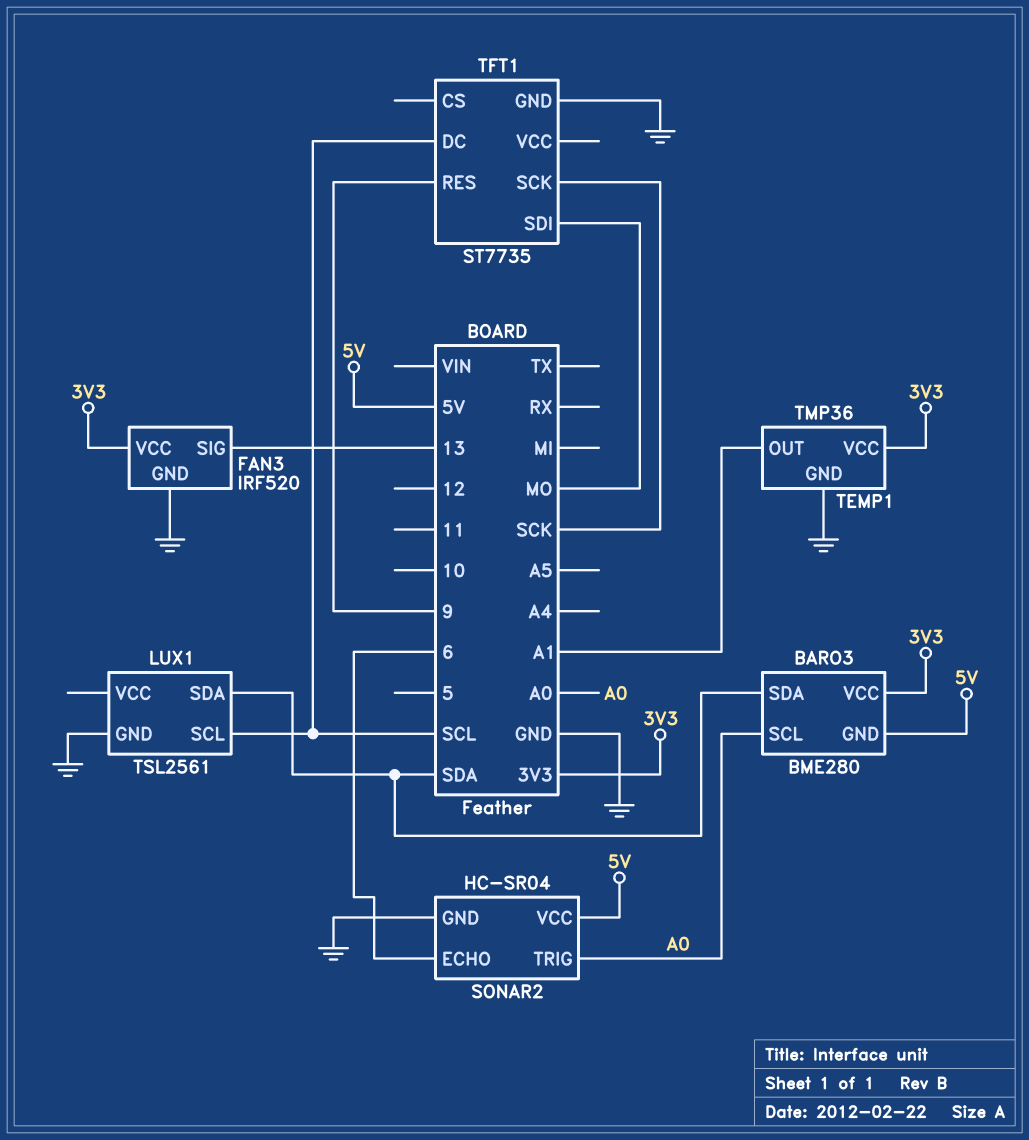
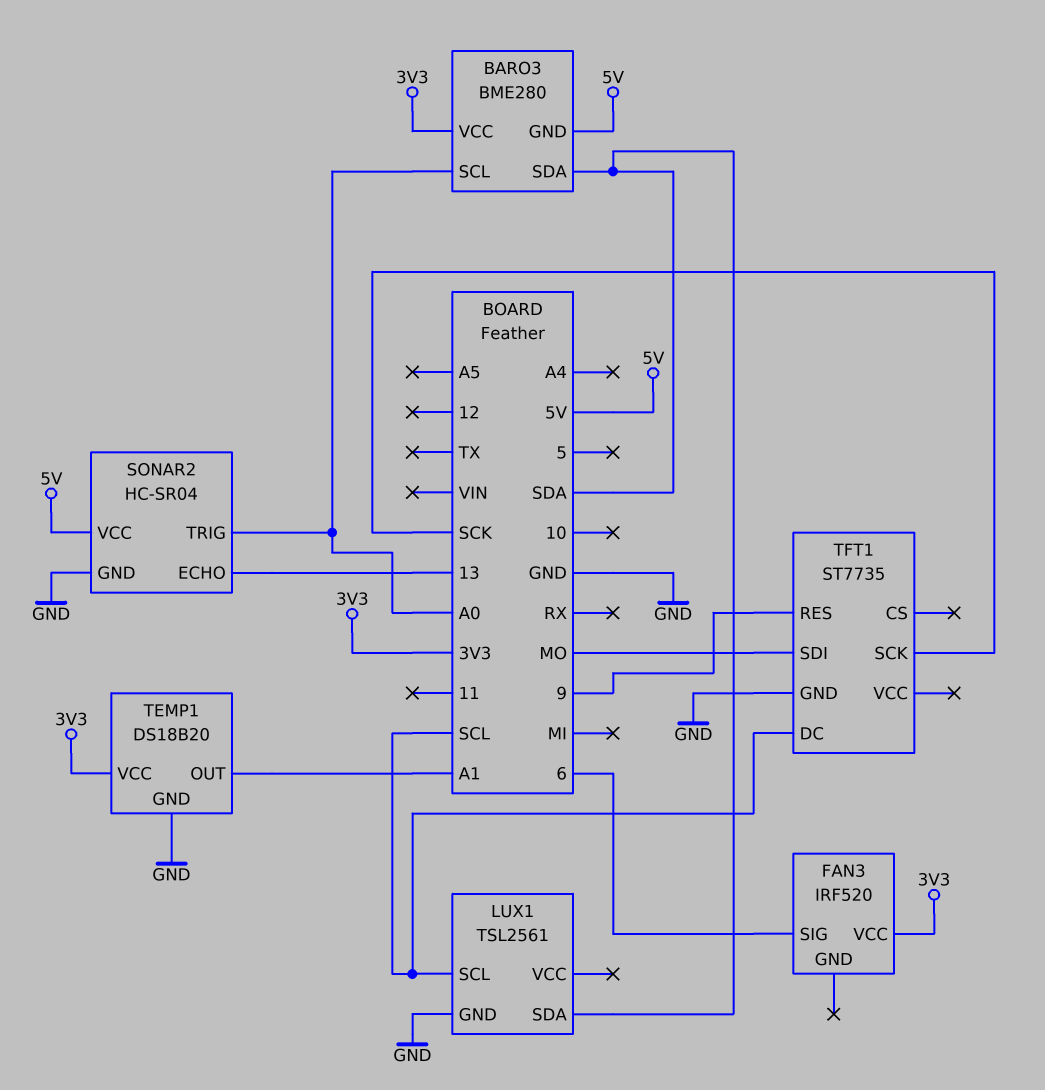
FAN3 pin GND: GND -> none
FAN3 pin SIG: 13 -> 6
SONAR2 pin ECHO: 6 -> 13
TEMP1: TMP36 -> DS18B20

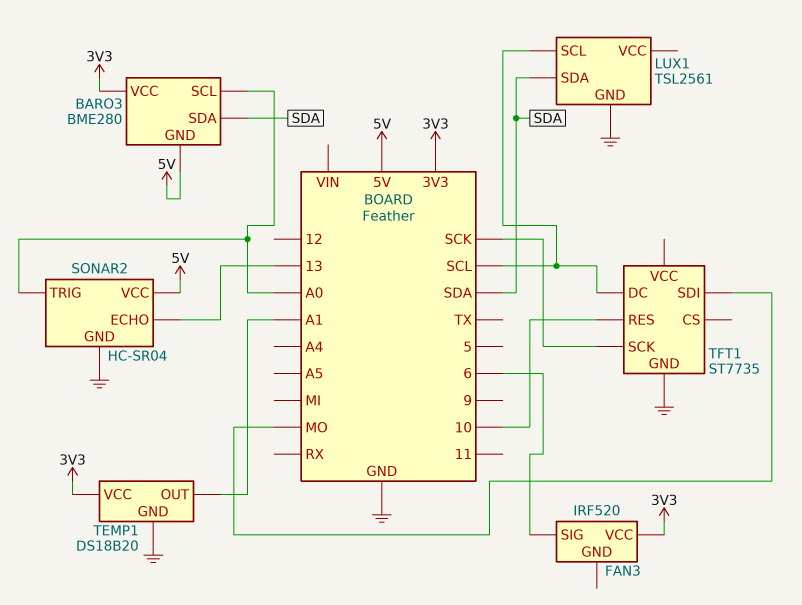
TFT1 pin RES: 9 -> 10

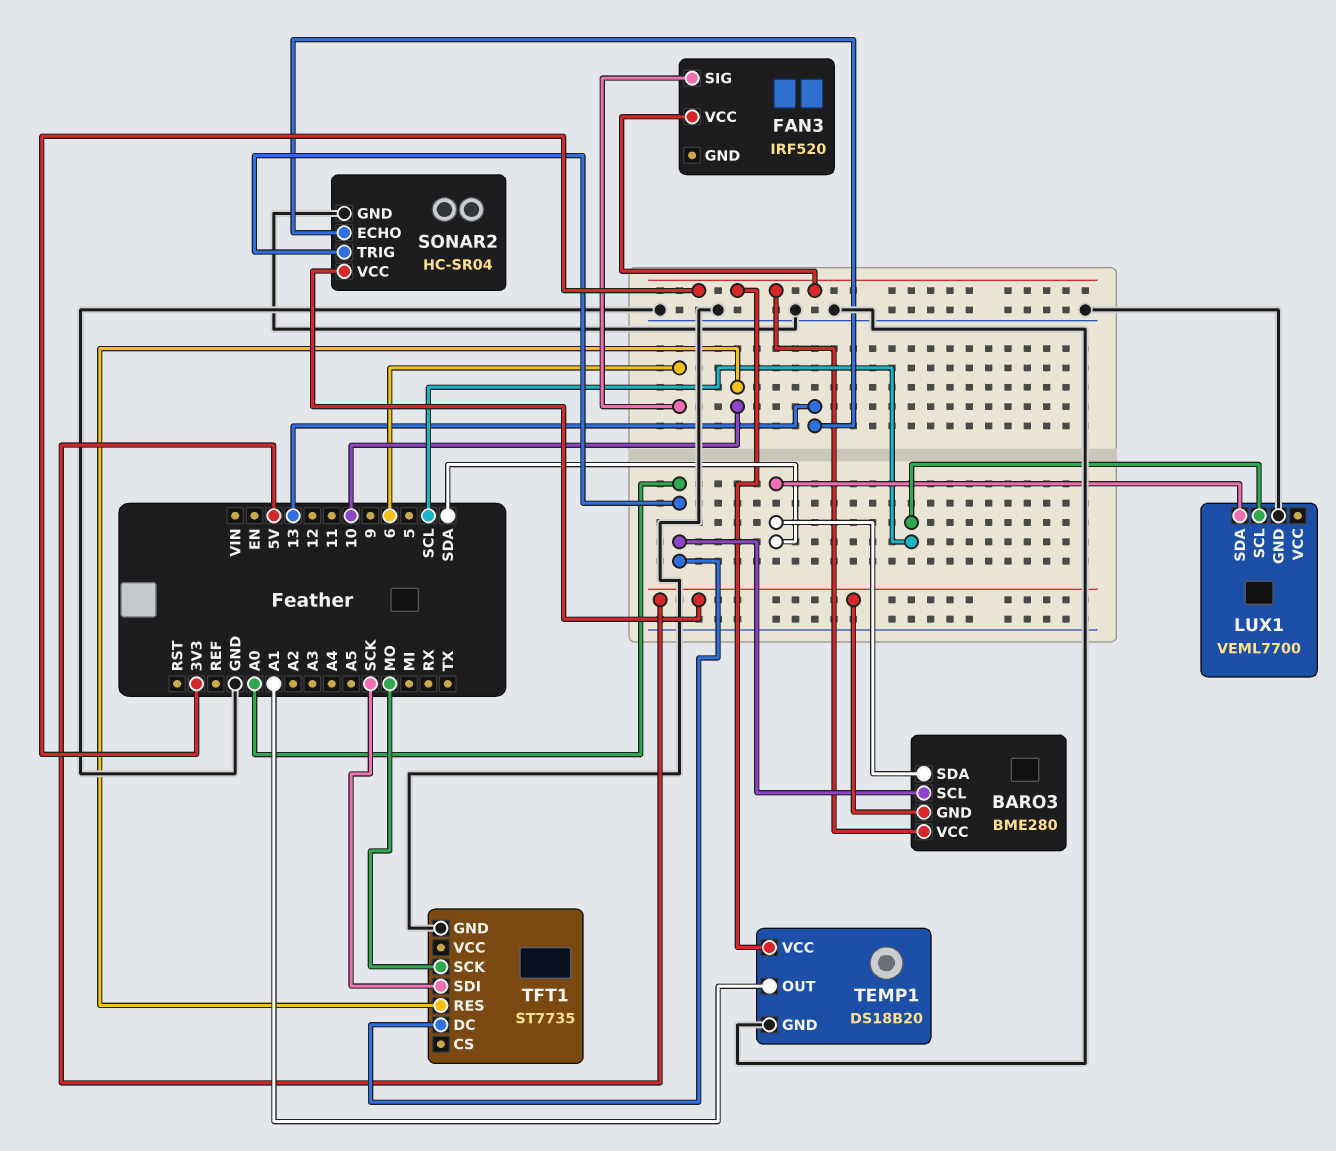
LUX1: TSL2561 -> VEML7700
TFT1 pin DC: SCL -> A0
TFT1 pin SCK: SCK -> MO
TFT1 pin SDI: MO -> SCK

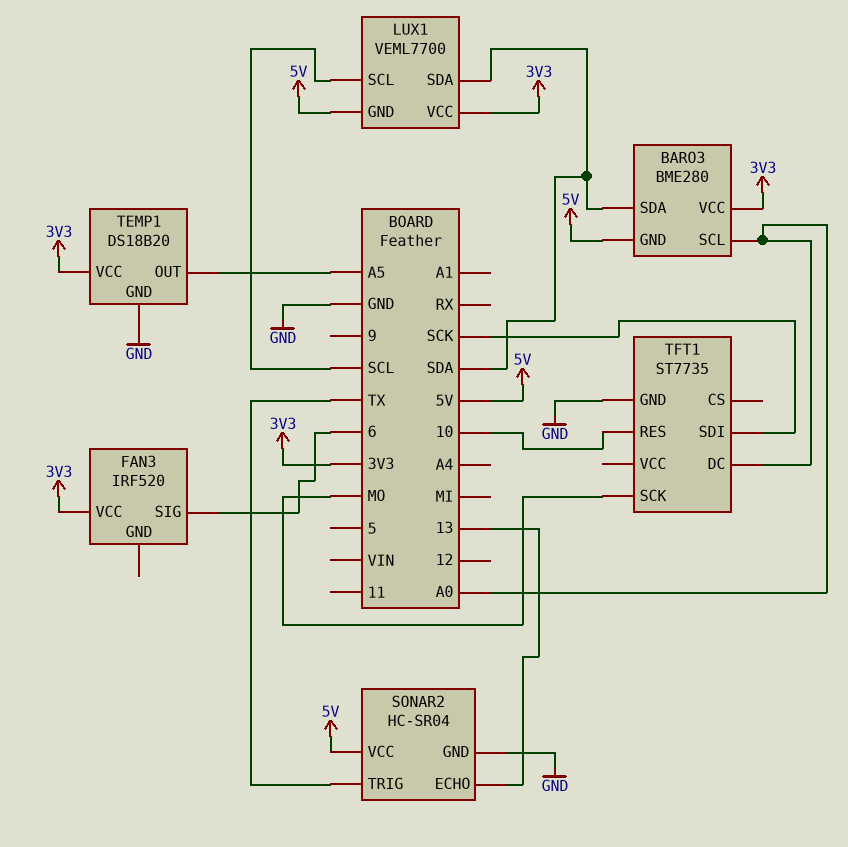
LUX1 pin GND: GND -> 5V
LUX1 pin VCC: none -> 3V3
SONAR2 pin TRIG: A0 -> TX
TEMP1 pin OUT: A1 -> A5

